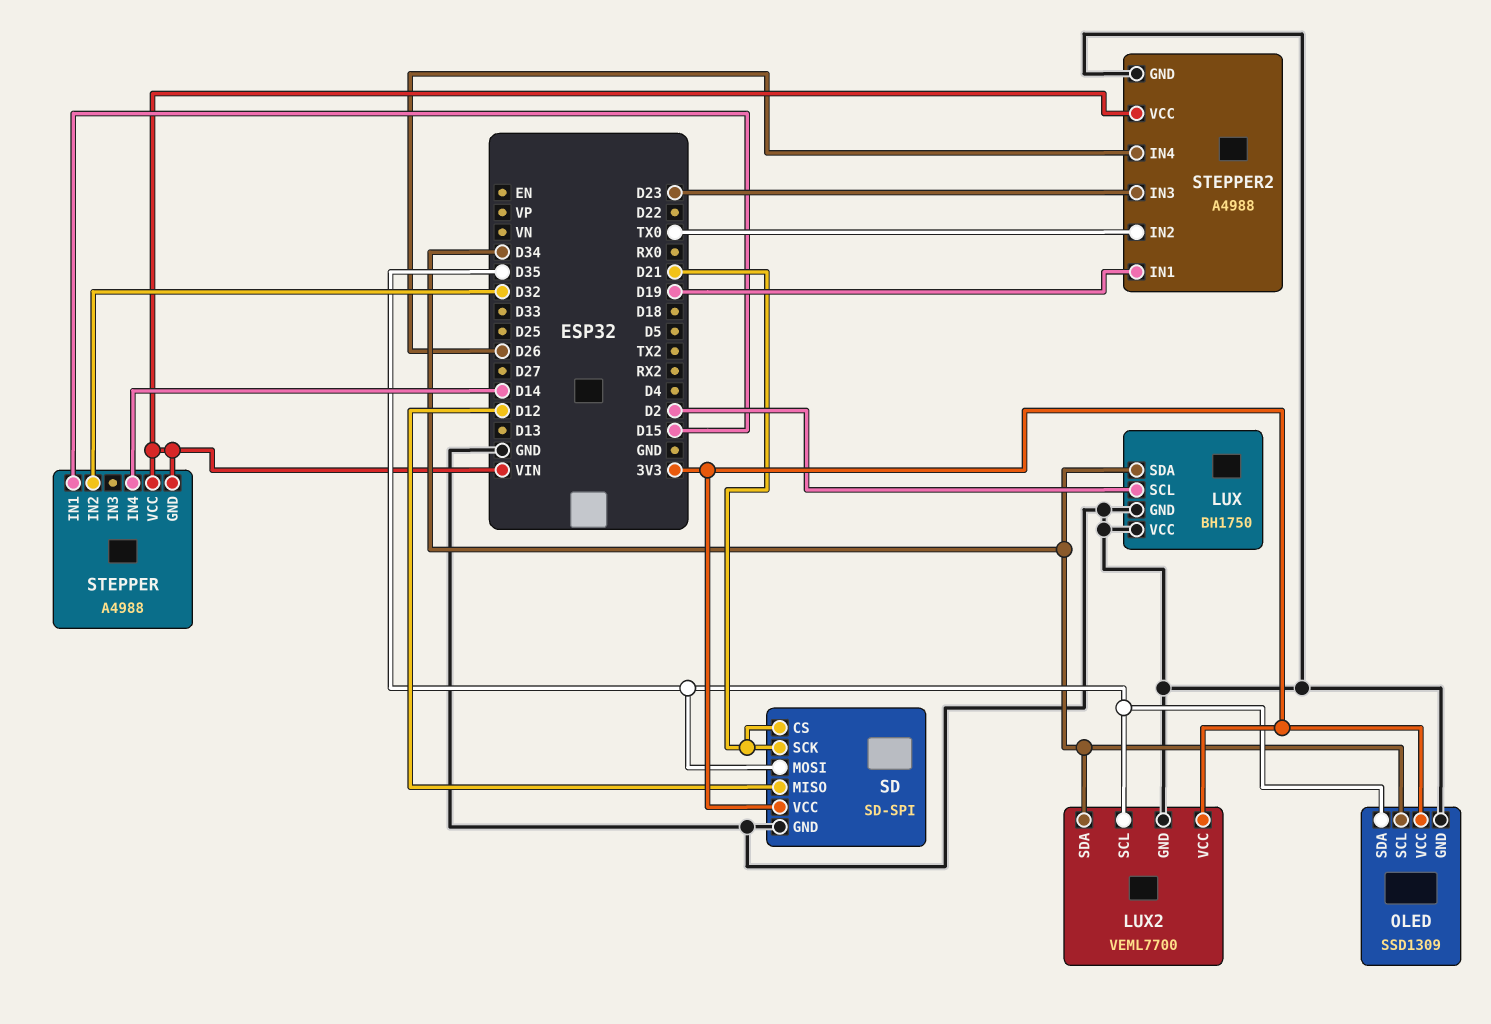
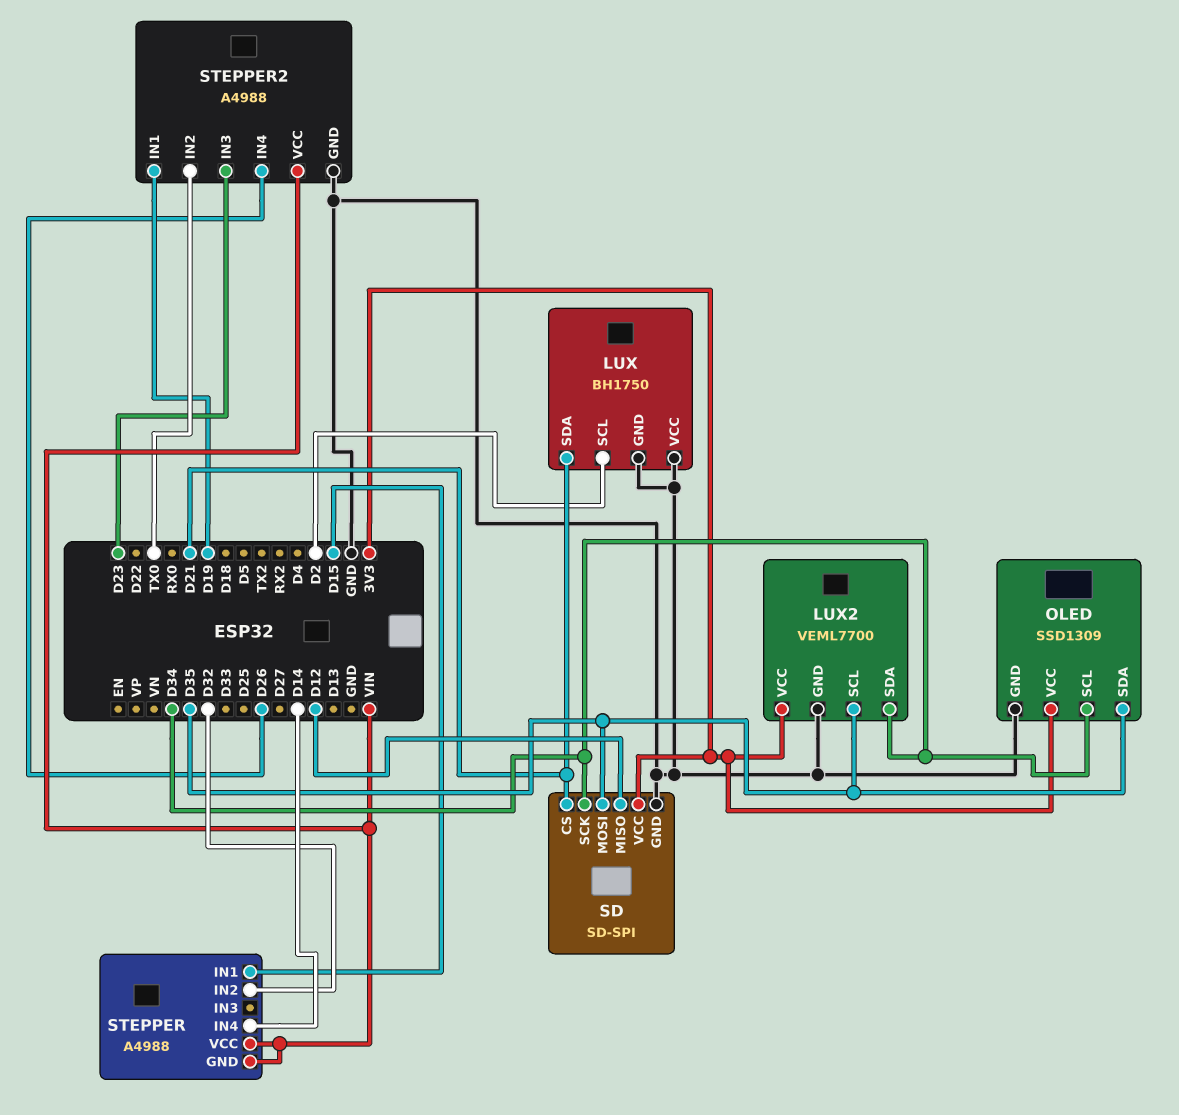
LUX pin SDA: D34 -> D21
SD pin SCK: D21 -> D34

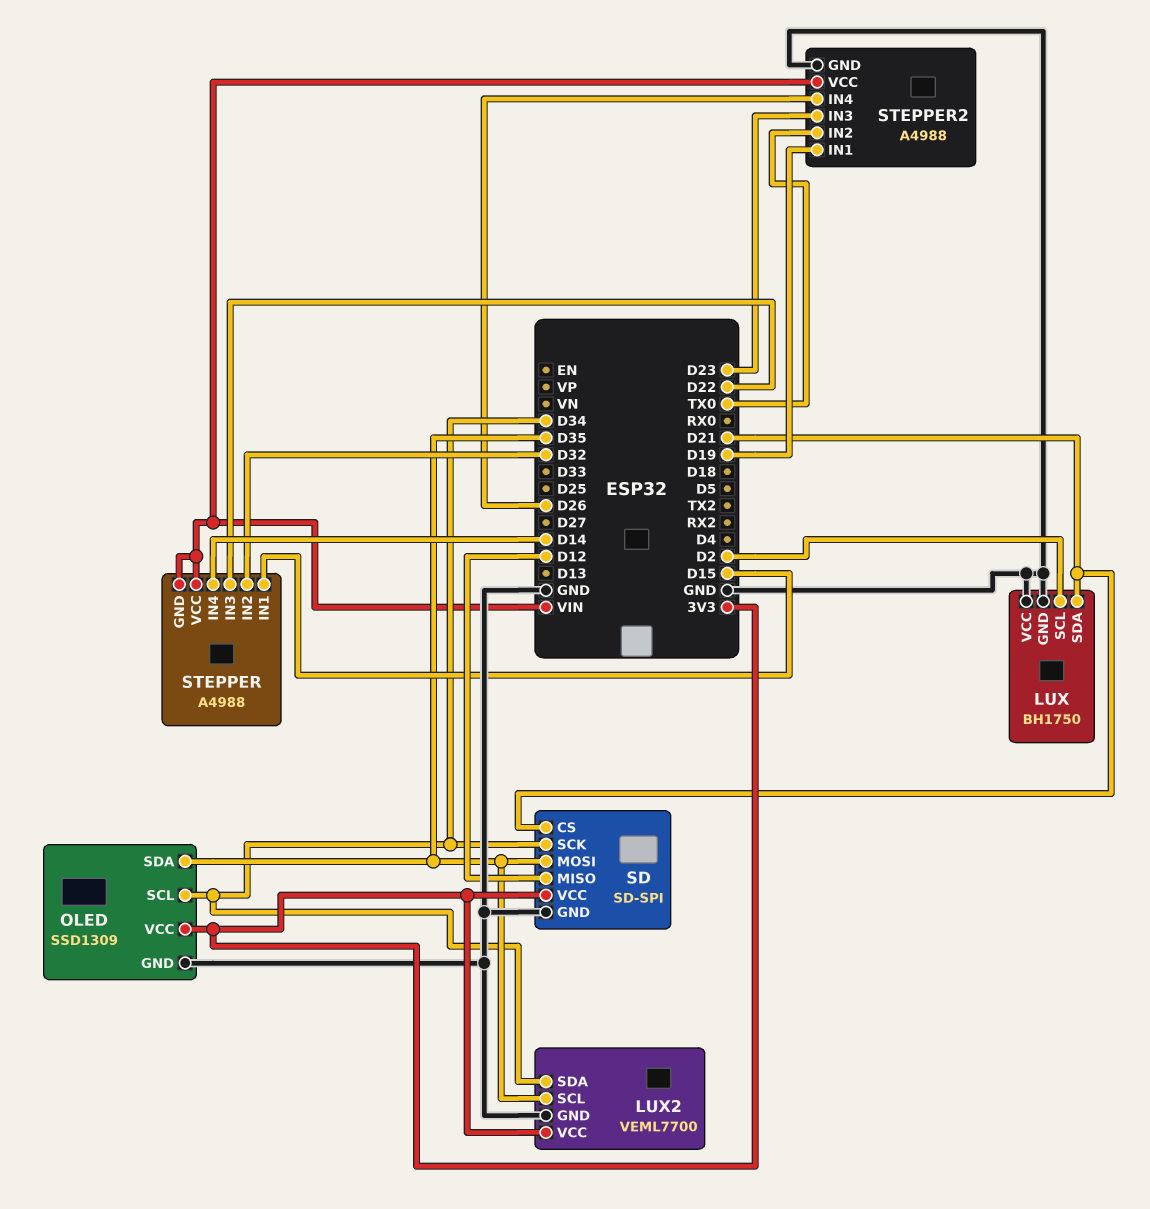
STEPPER pin IN3: none -> D22

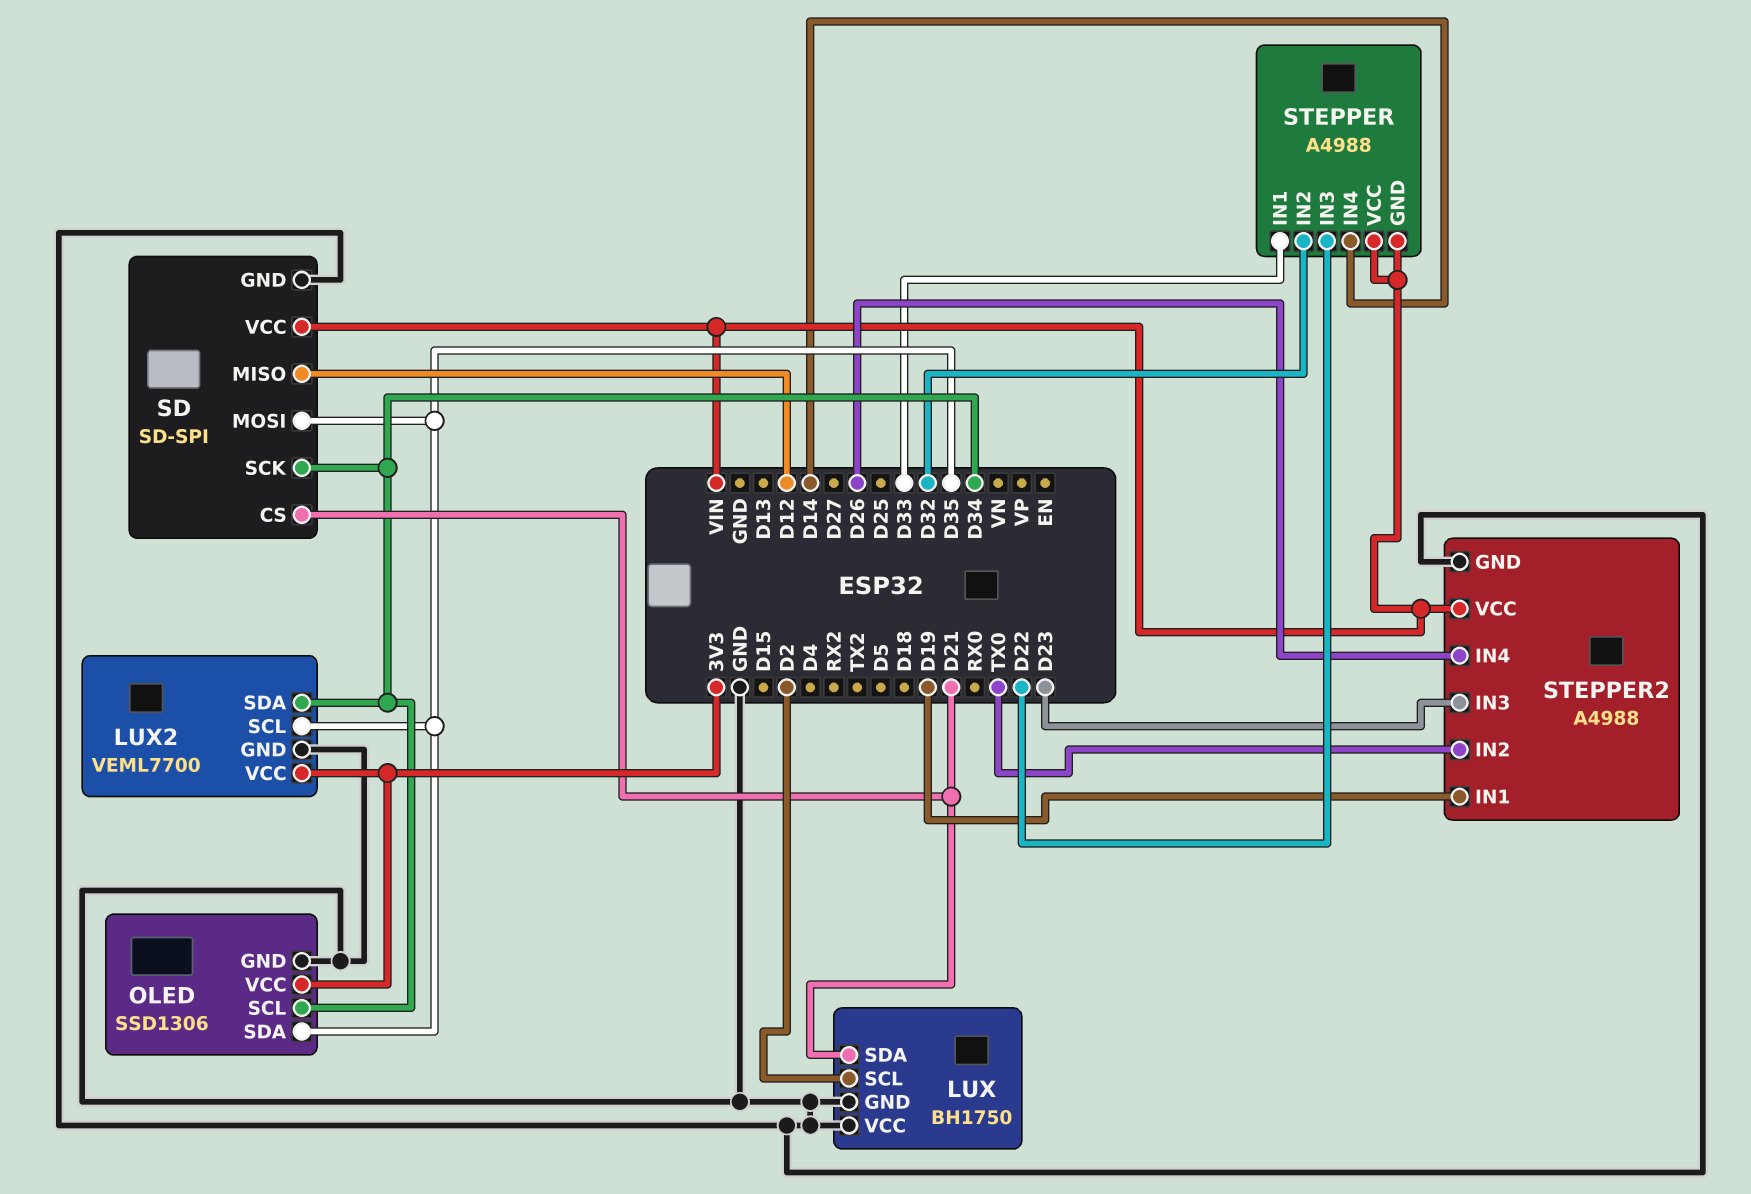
OLED: SSD1309 -> SSD1306
SD pin VCC: 3V3 -> VIN
STEPPER pin IN1: D15 -> D33

